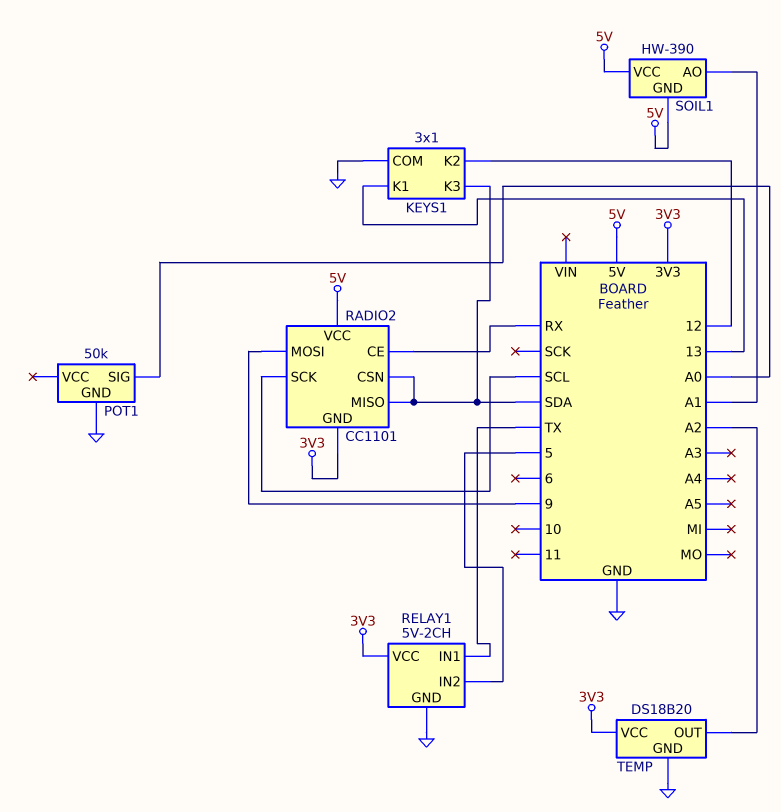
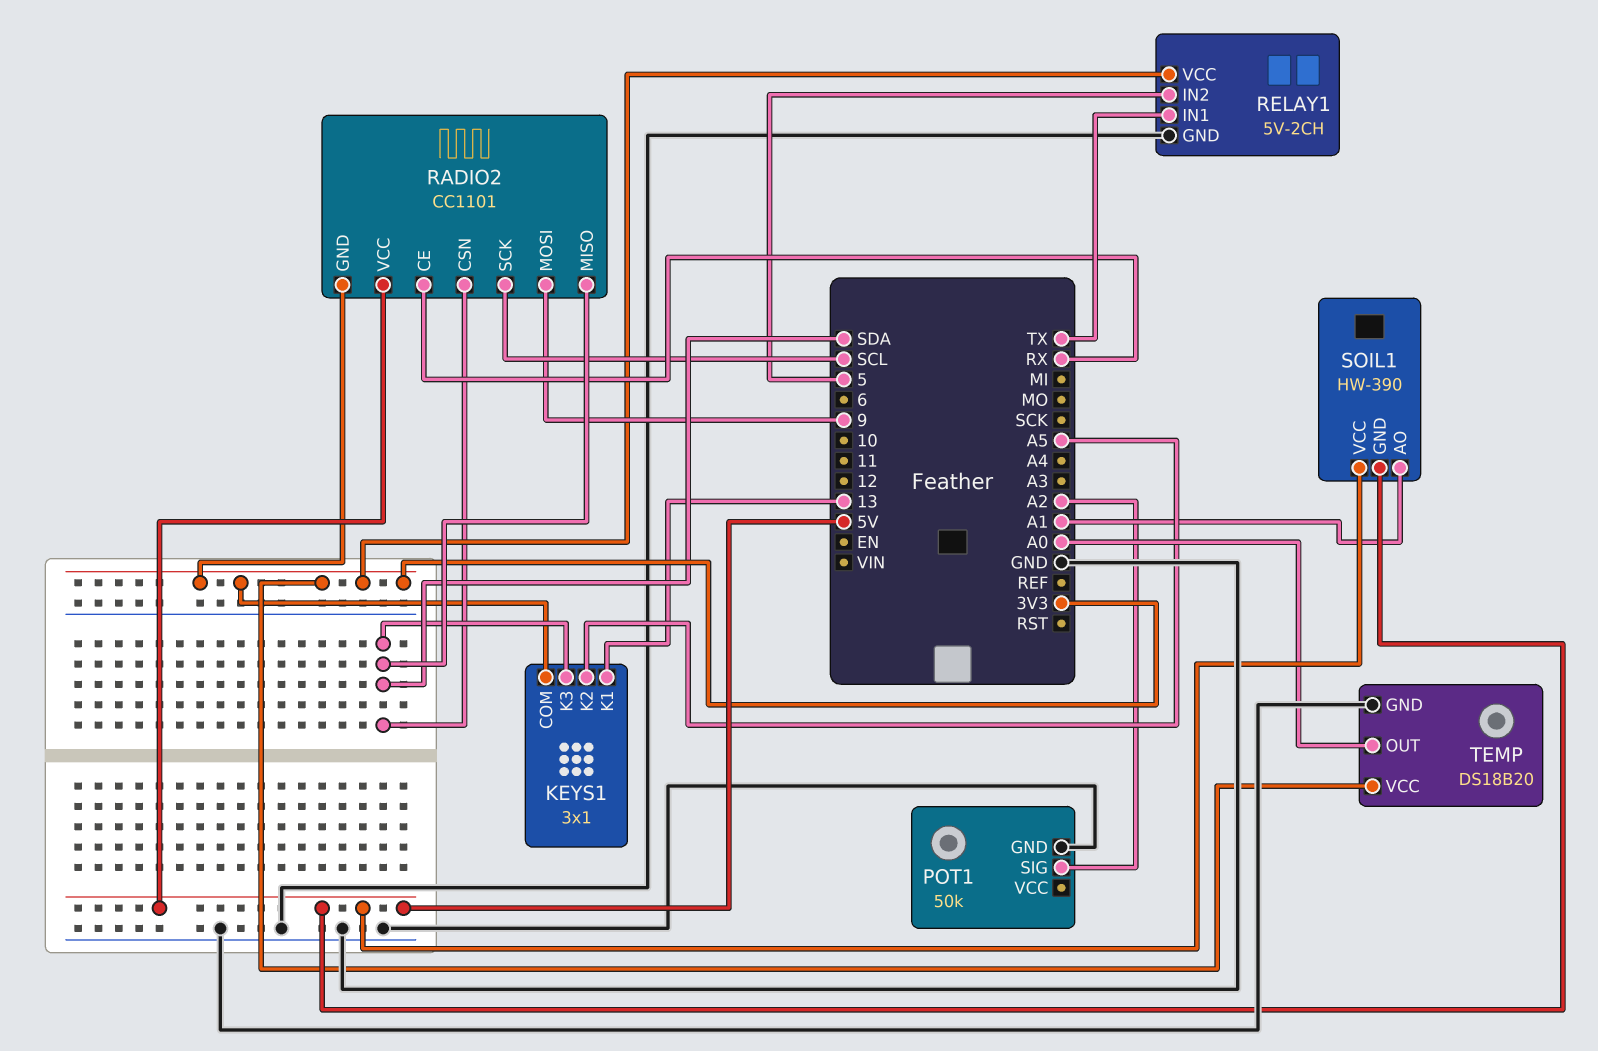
KEYS1 pin COM: GND -> 3V3
KEYS1 pin K2: 12 -> A5
POT1 pin SIG: A0 -> A2
TEMP pin OUT: A2 -> A0

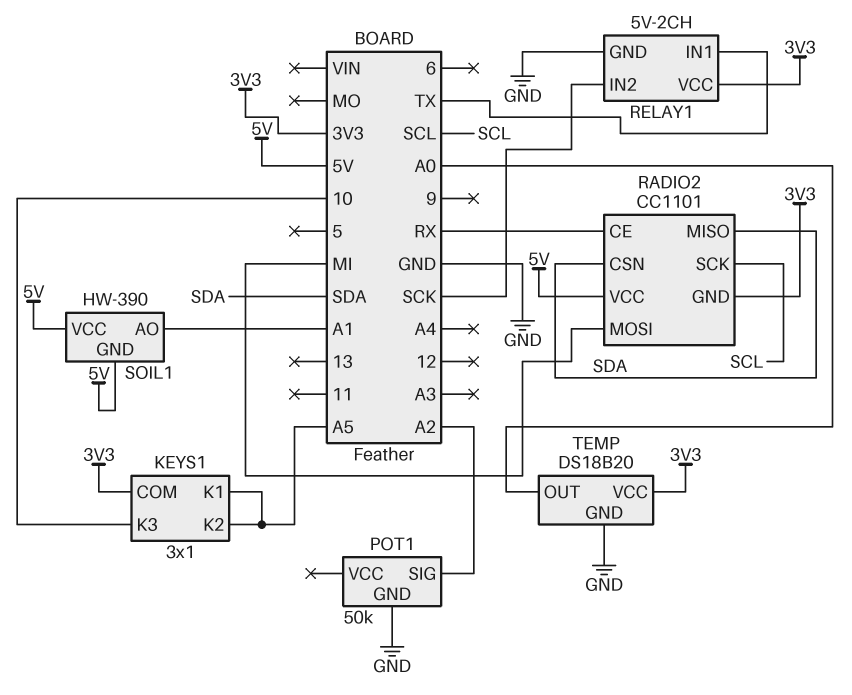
KEYS1 pin K1: 13 -> A5
KEYS1 pin K3: SDA -> 10
RADIO2 pin MOSI: 9 -> MI
RELAY1 pin IN2: 5 -> SCK

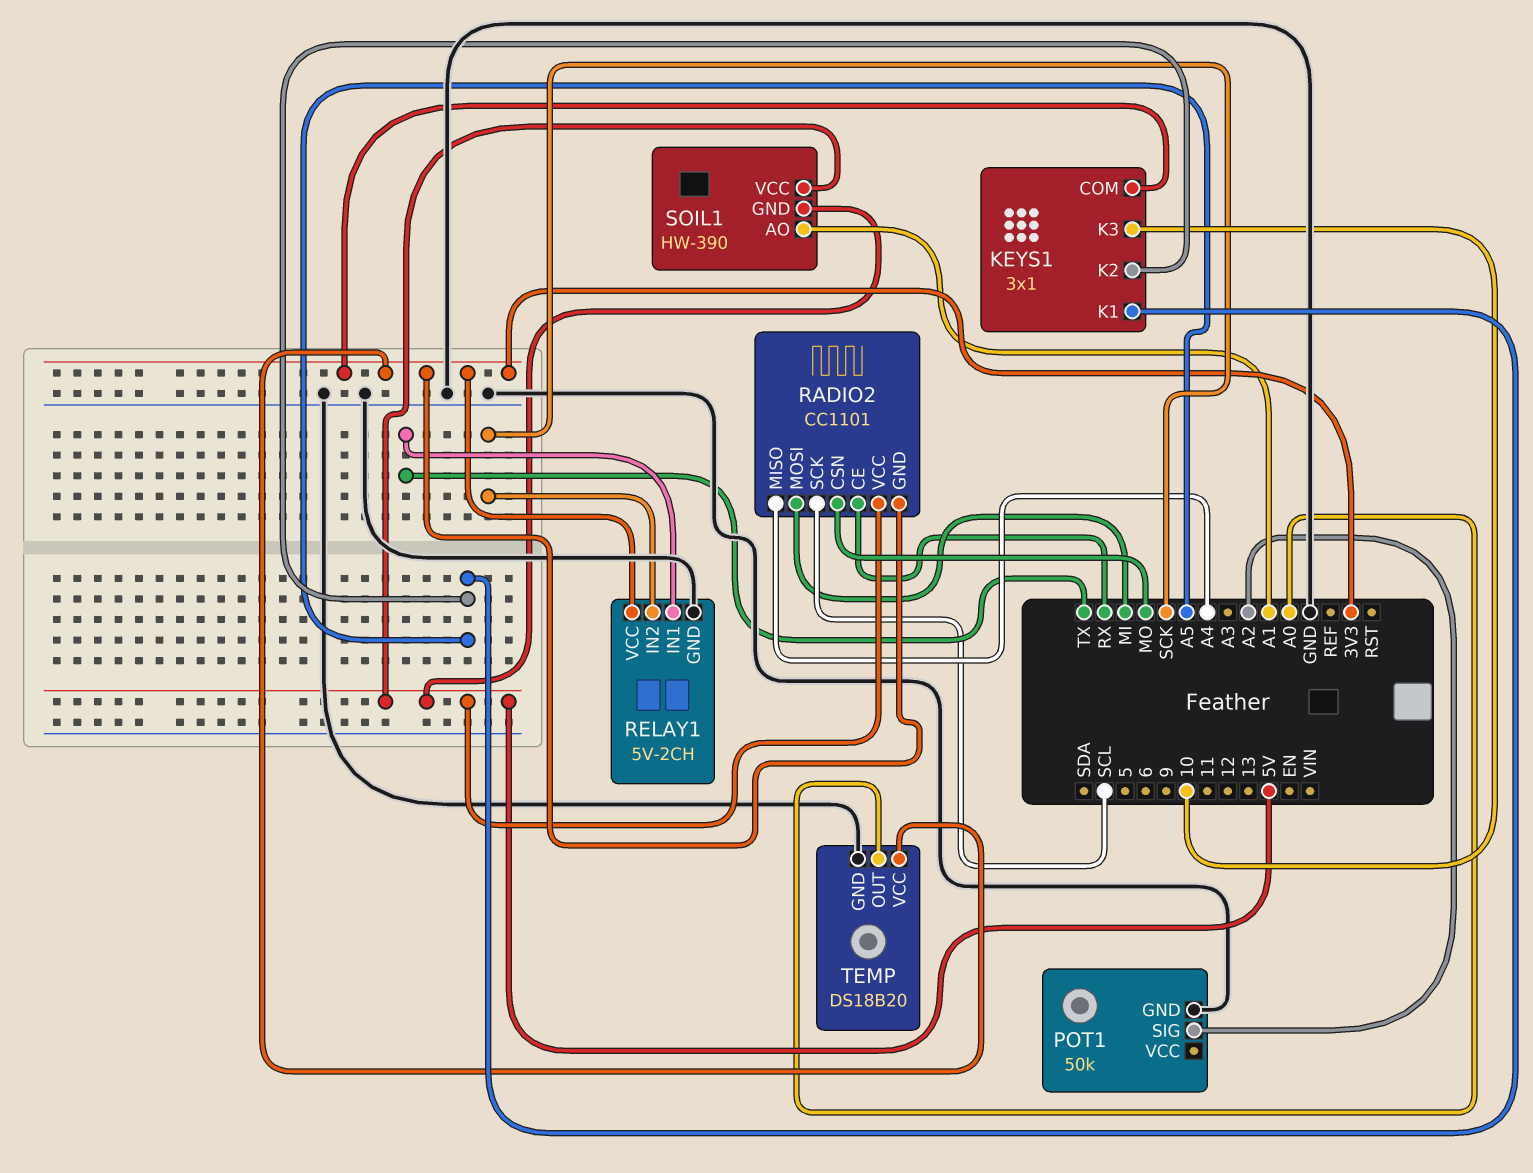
RADIO2 pin CSN: SDA -> MO
RADIO2 pin MISO: SDA -> A4

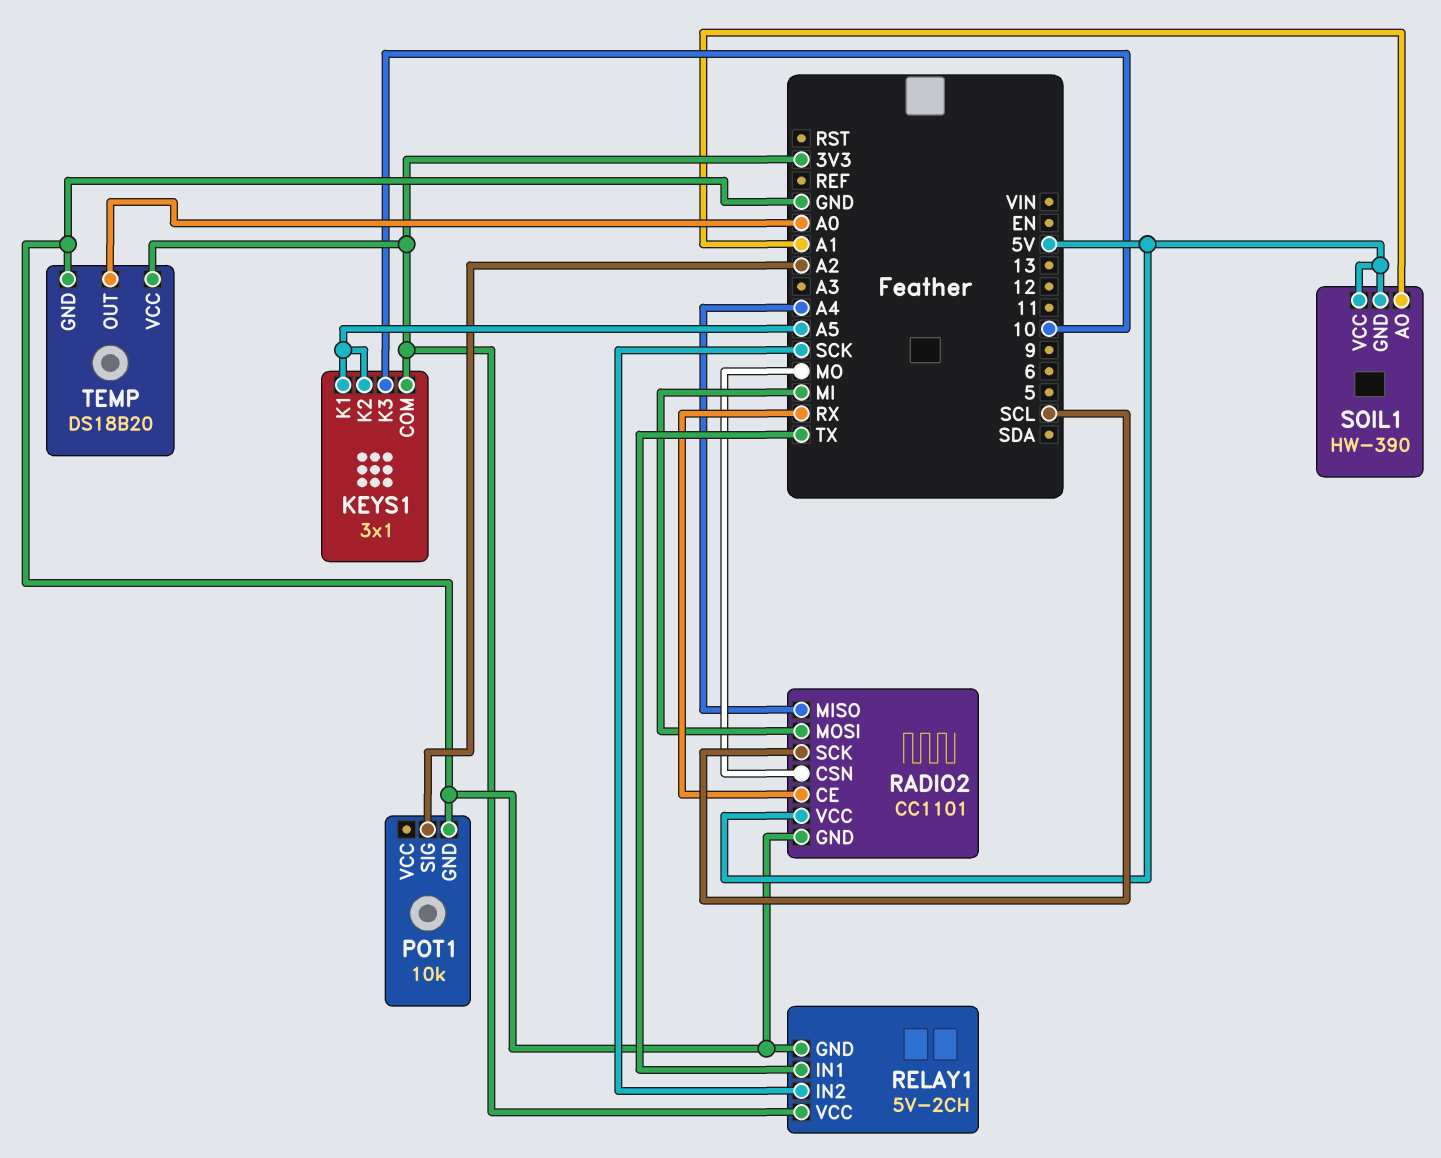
POT1: 50k -> 10k
RADIO2 pin GND: 3V3 -> GND

